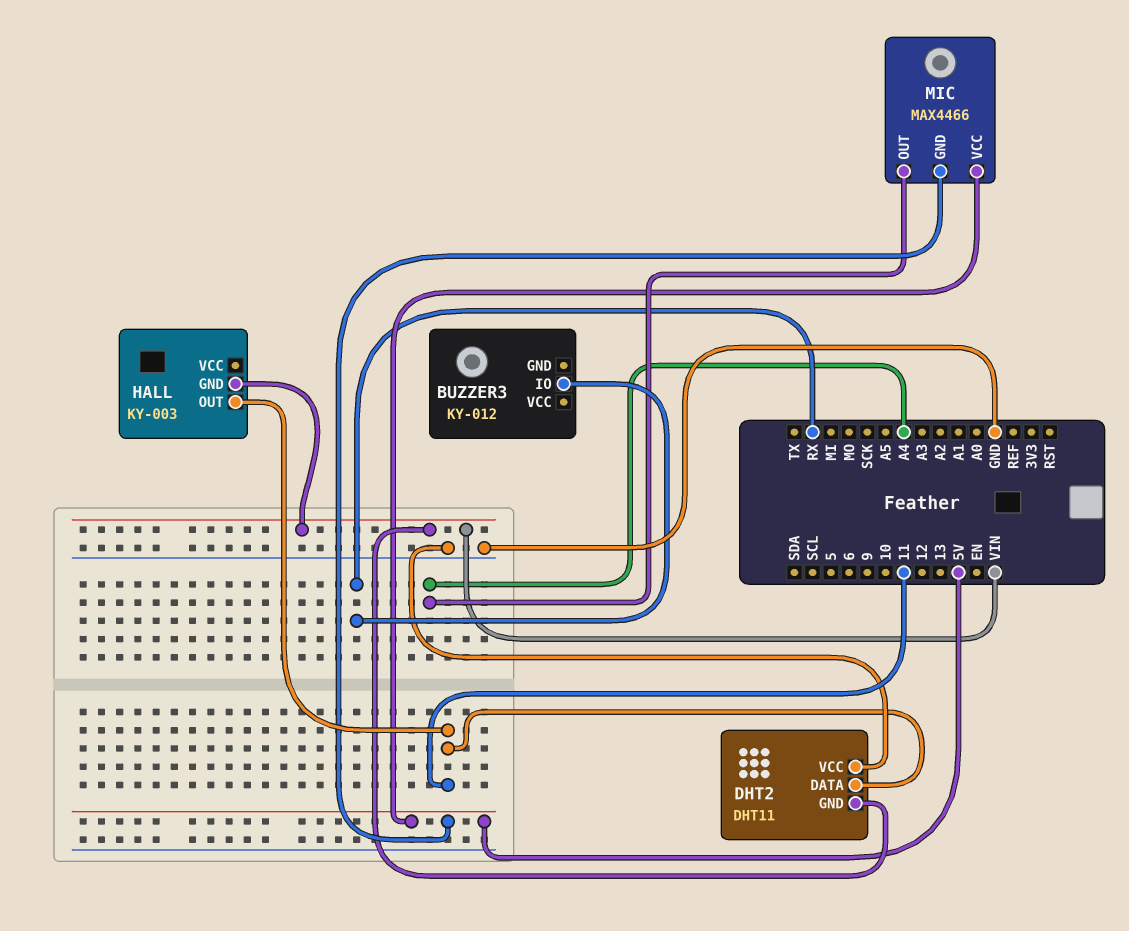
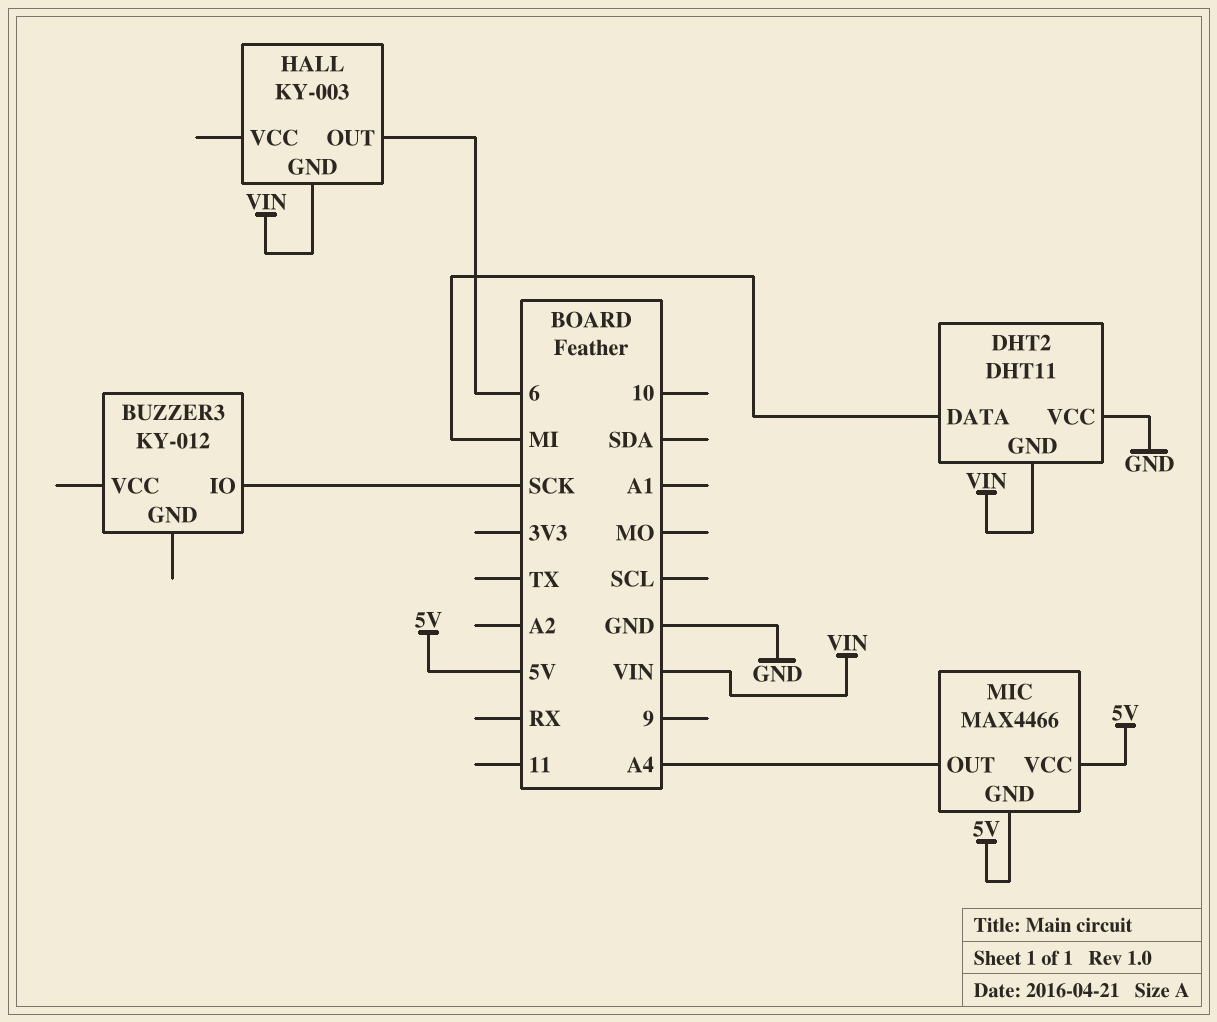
BUZZER3 pin IO: RX -> SCK
DHT2 pin DATA: 11 -> MI
HALL pin OUT: 11 -> 6

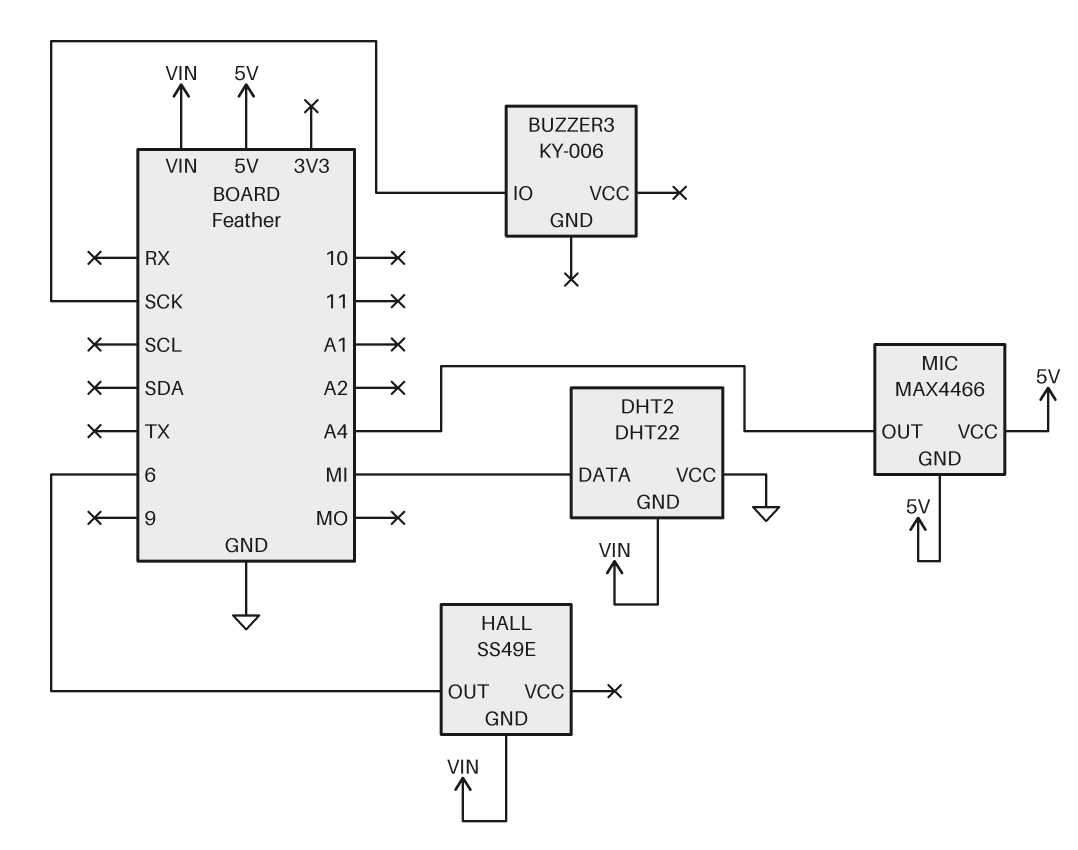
BUZZER3: KY-012 -> KY-006
DHT2: DHT11 -> DHT22
HALL: KY-003 -> SS49E

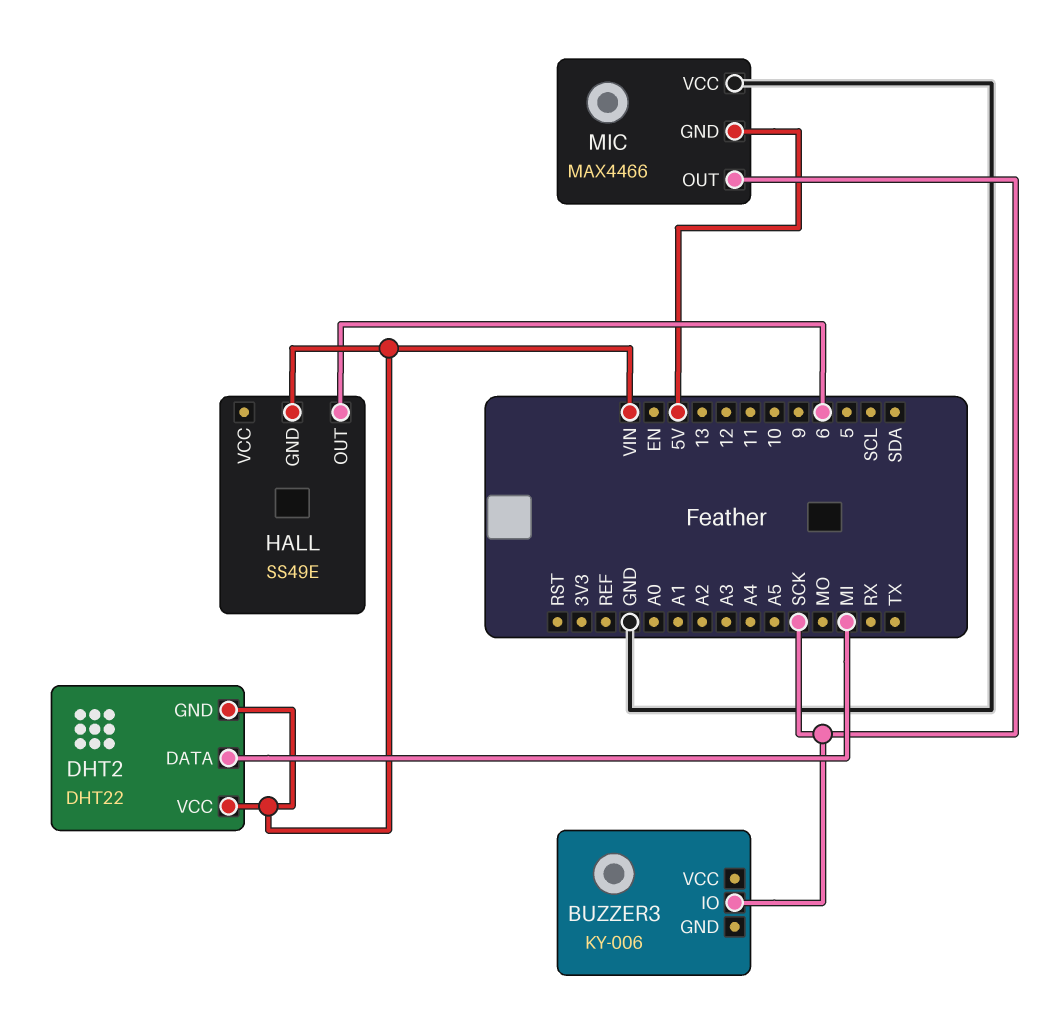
DHT2 pin VCC: GND -> VIN
MIC pin OUT: A4 -> SCK
MIC pin VCC: 5V -> GND

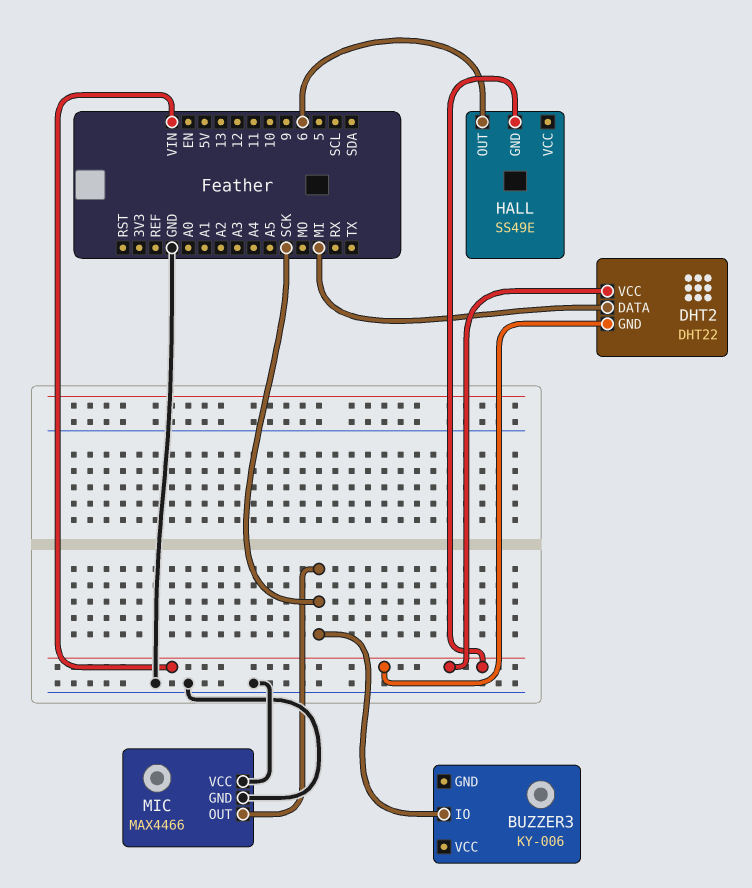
MIC pin GND: 5V -> GND

